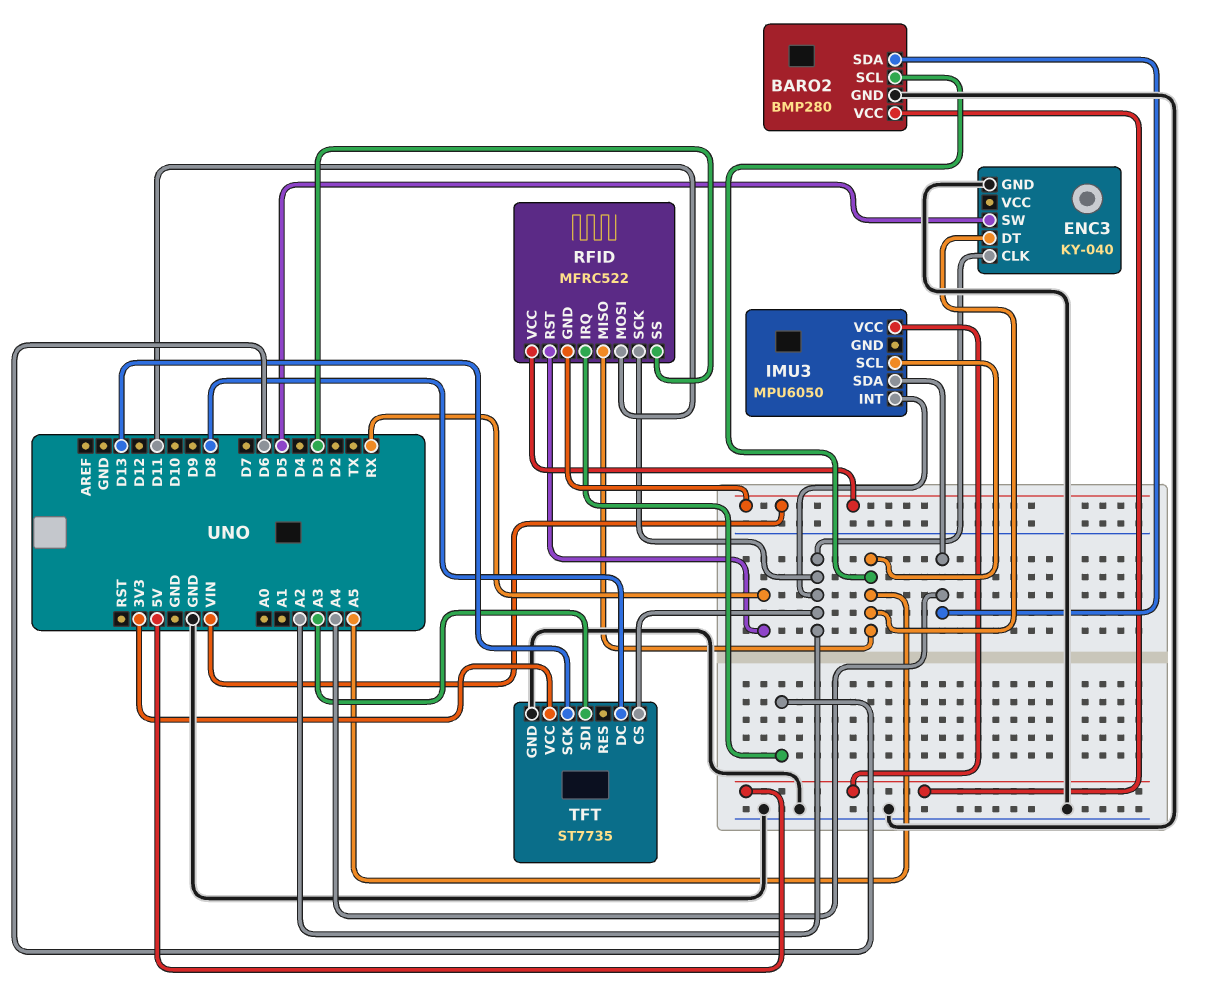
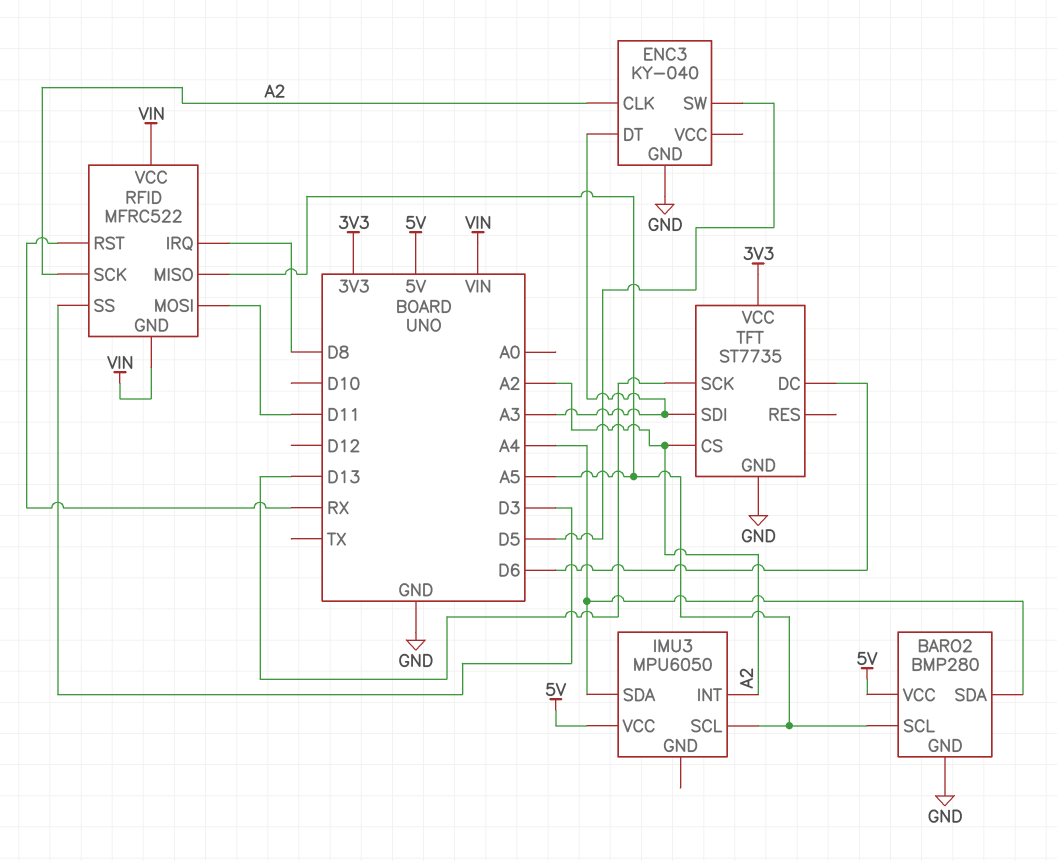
ENC3 pin DT: A5 -> A3
RFID pin IRQ: D6 -> D8
TFT pin DC: D8 -> D6

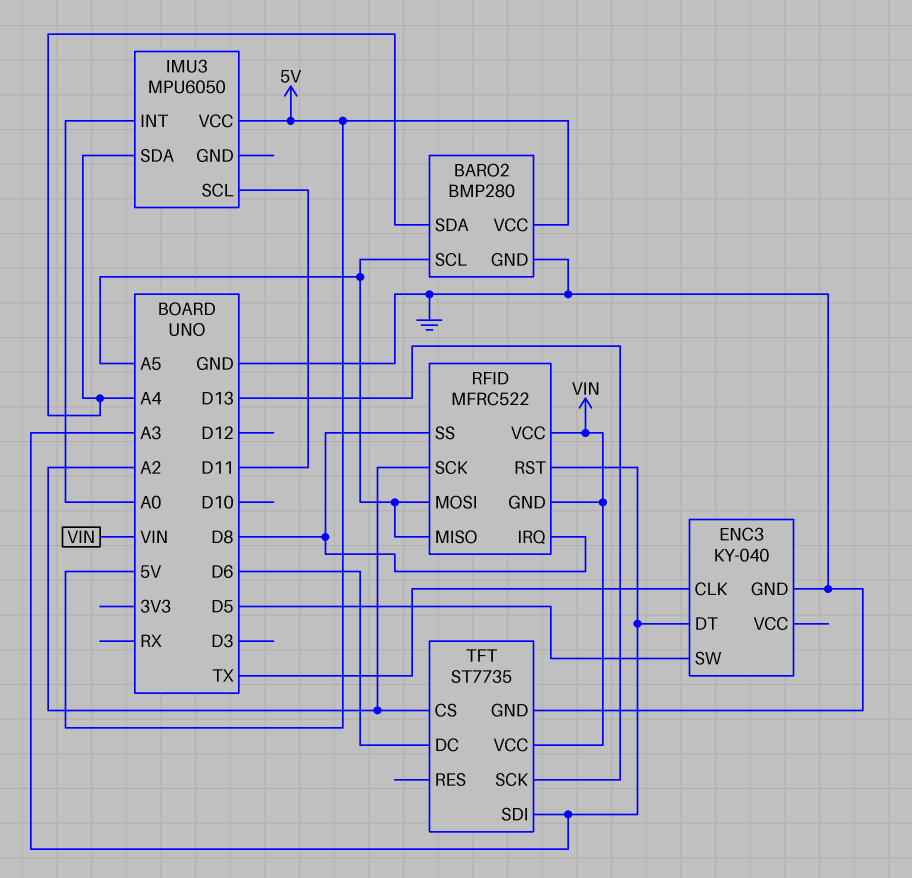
ENC3 pin CLK: A2 -> TX
IMU3 pin INT: A2 -> A0
IMU3 pin SCL: A5 -> D11
RFID pin MOSI: D11 -> A5
RFID pin RST: RX -> A3
RFID pin SS: D3 -> D8
TFT pin VCC: 3V3 -> VIN

